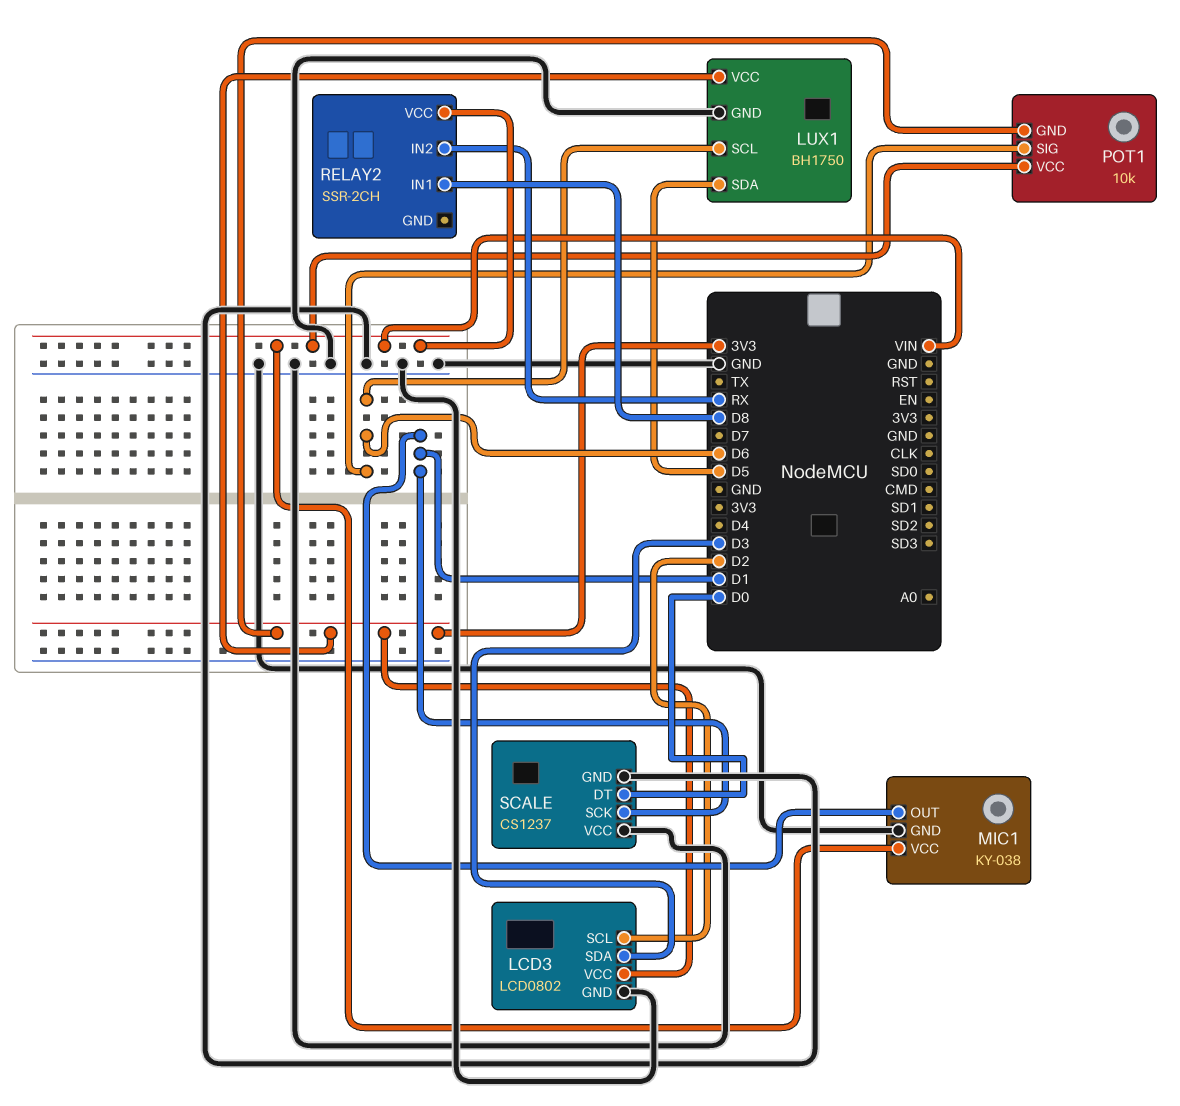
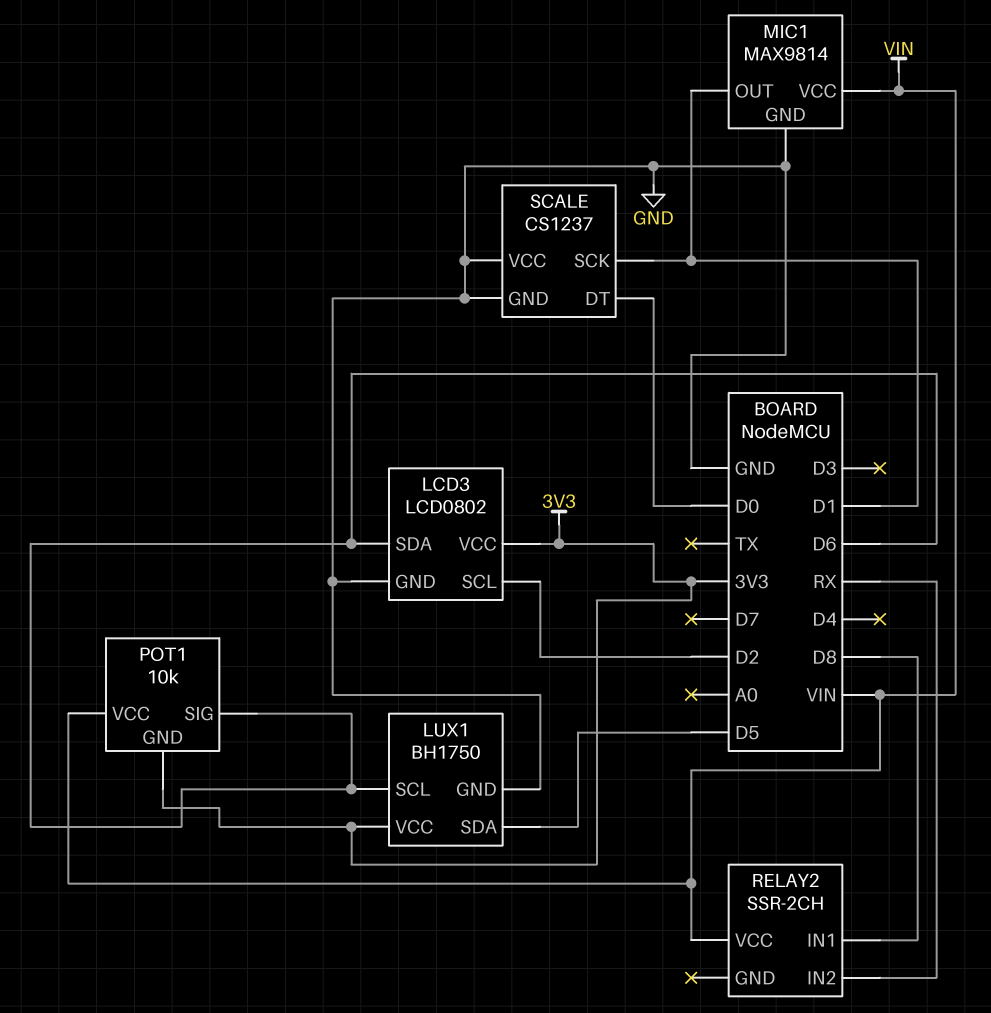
LCD3 pin SDA: D3 -> D6
MIC1: KY-038 -> MAX9814

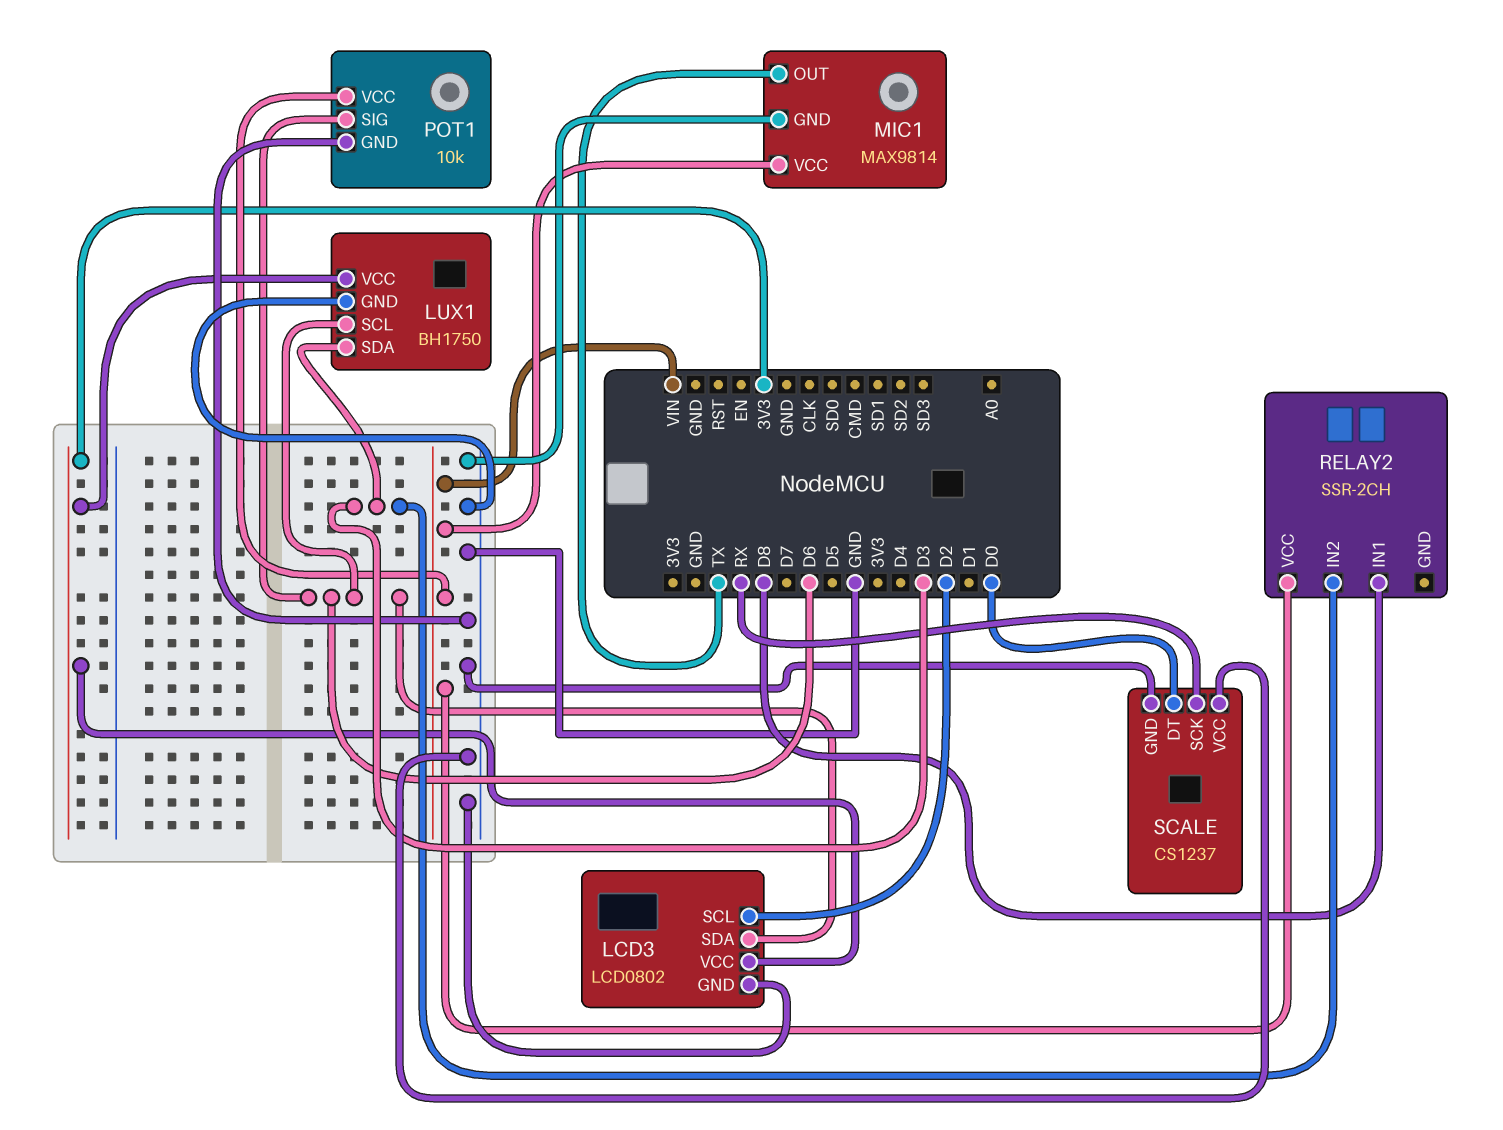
LUX1 pin SDA: D5 -> D3
MIC1 pin OUT: D1 -> TX
POT1 pin GND: 3V3 -> GND
RELAY2 pin IN2: RX -> D3
SCALE pin SCK: D1 -> RX

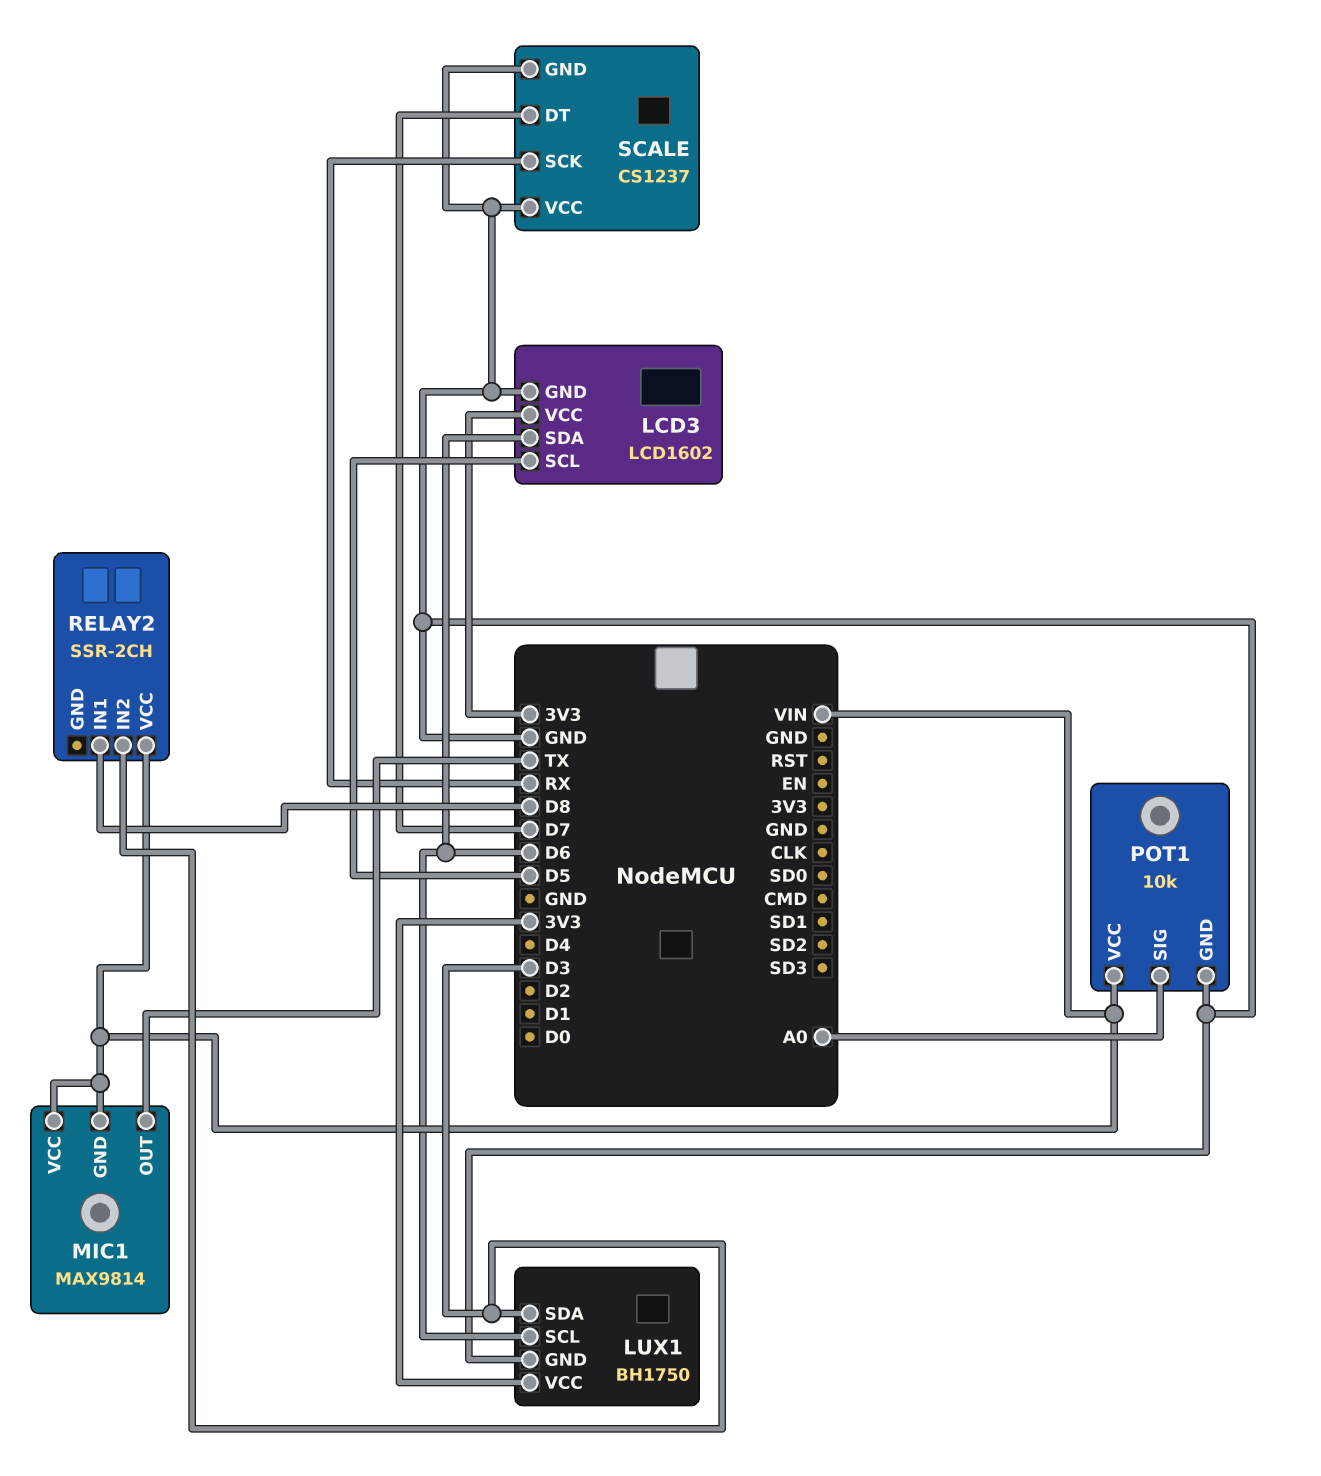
LCD3: LCD0802 -> LCD1602
LCD3 pin SCL: D2 -> D5
MIC1 pin GND: GND -> VIN
POT1 pin SIG: D6 -> A0
SCALE pin DT: D0 -> D7

